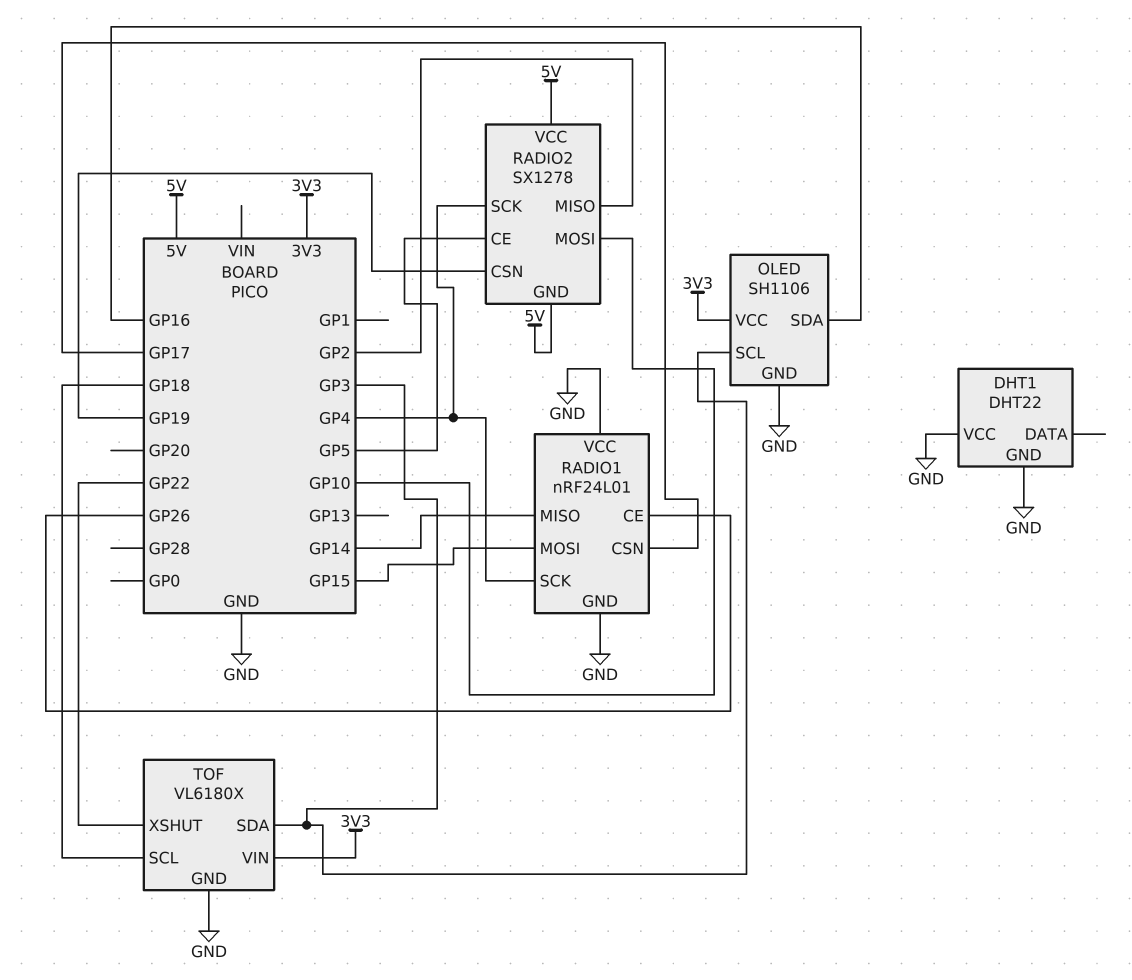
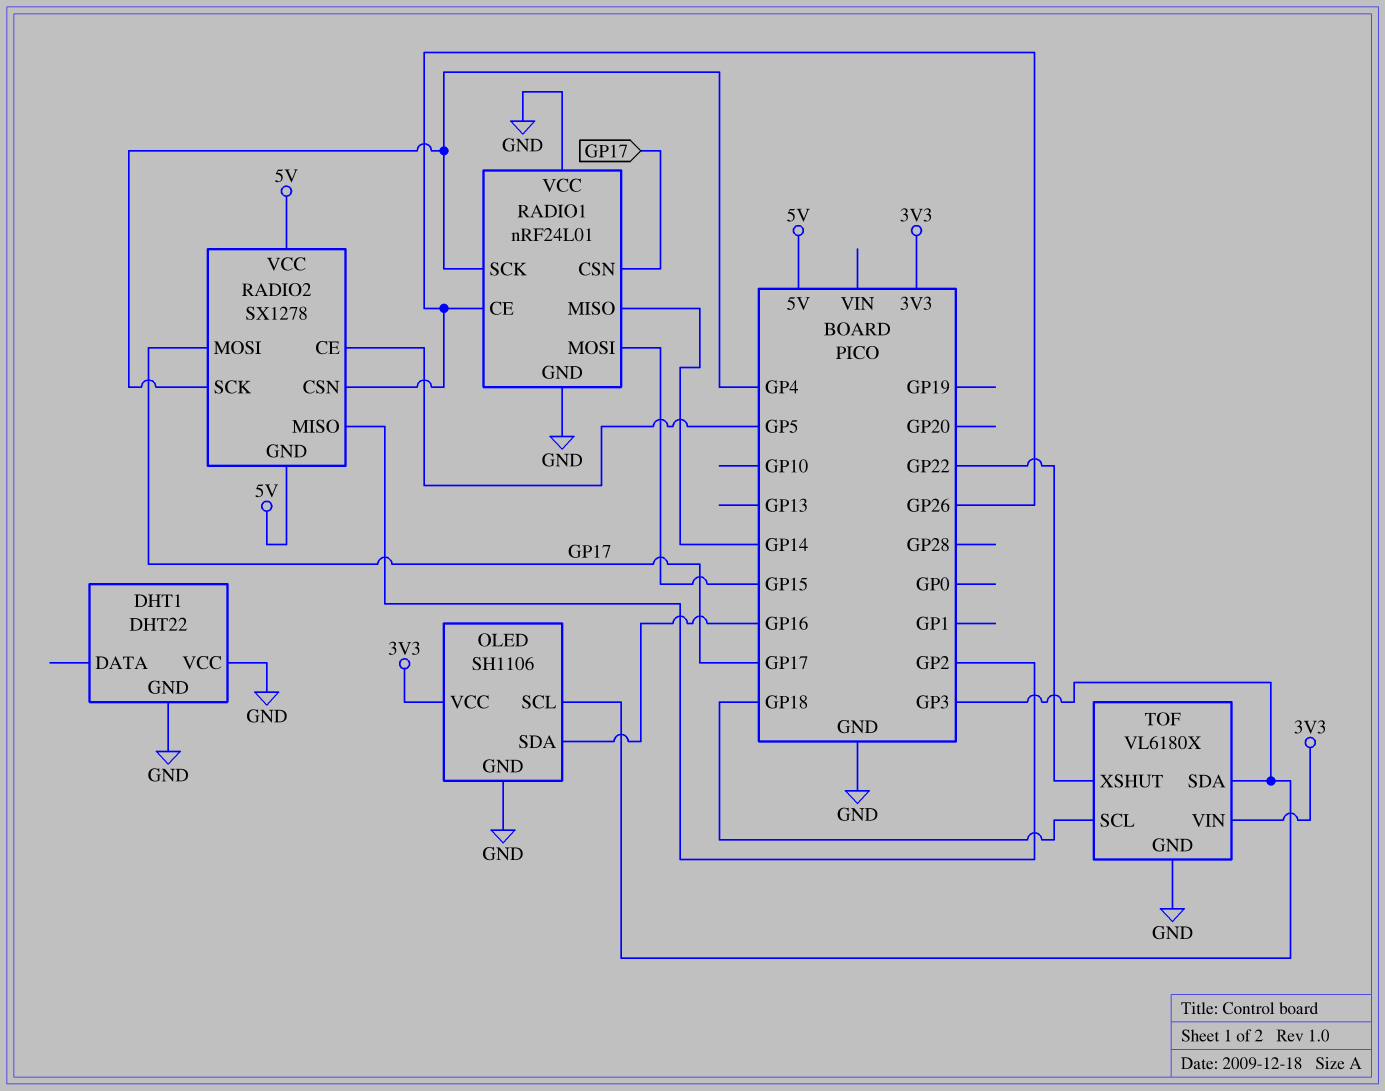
RADIO2 pin CSN: GP19 -> GP26
RADIO2 pin MOSI: GP10 -> GP17

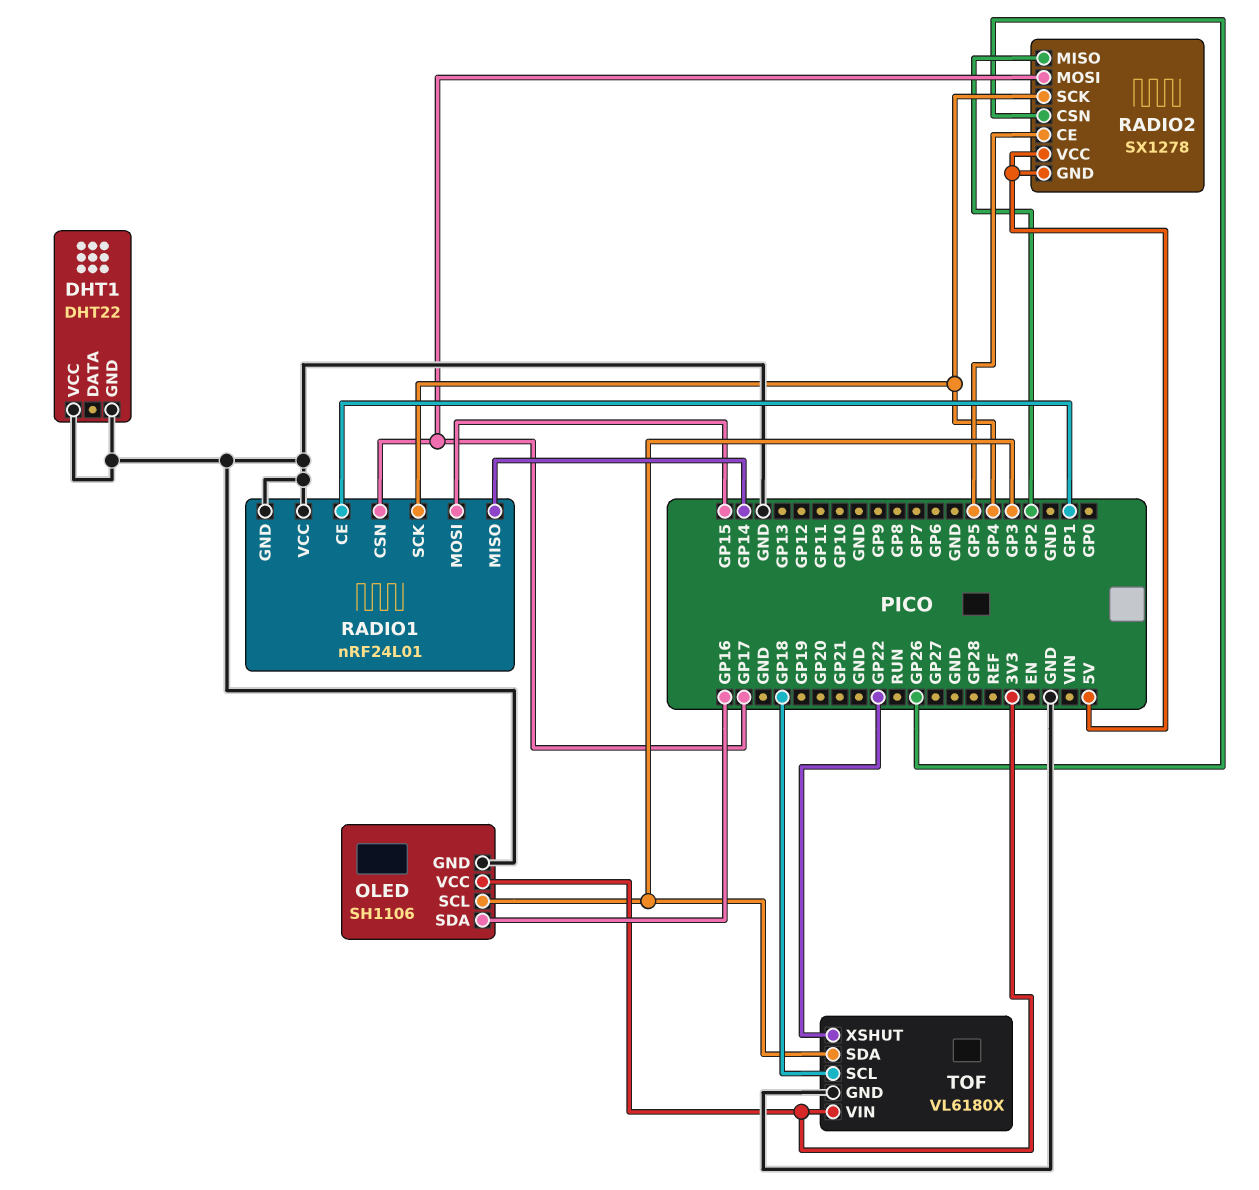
RADIO1 pin CE: GP26 -> GP1

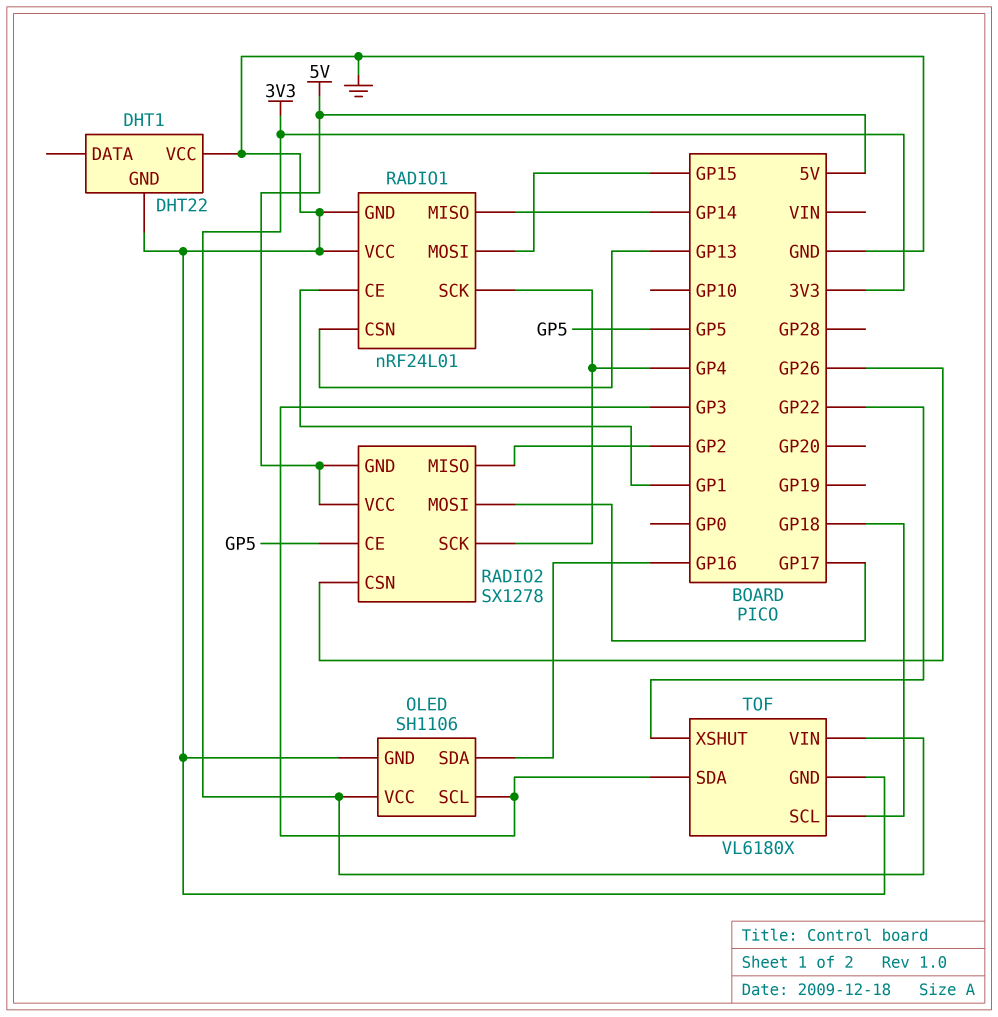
RADIO1 pin CSN: GP17 -> GP13

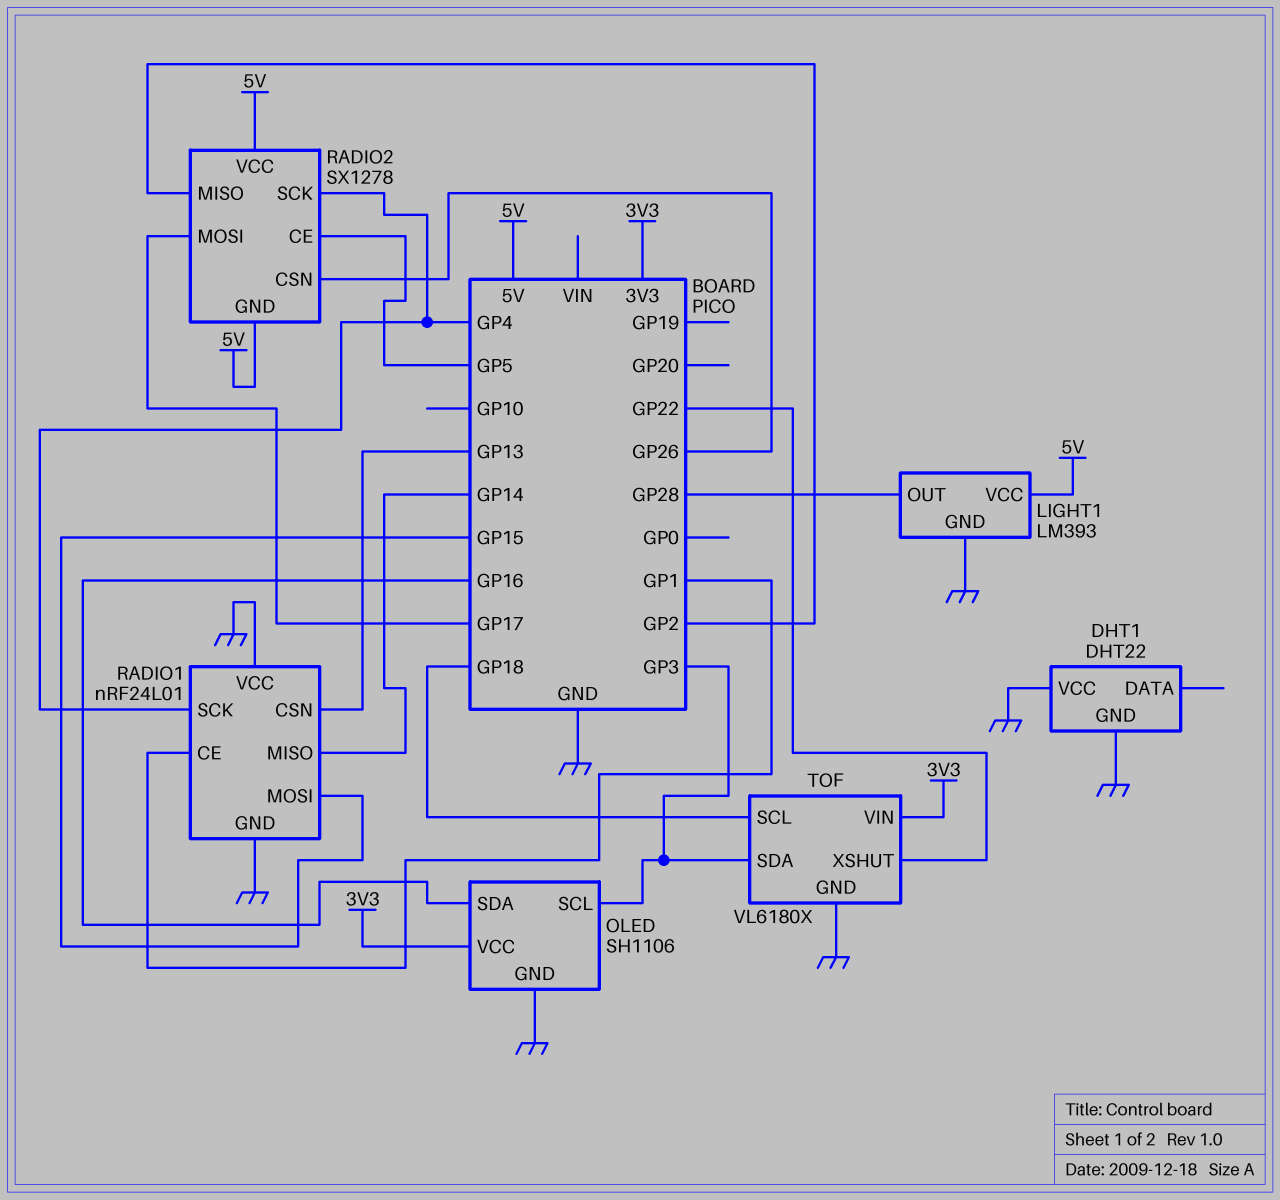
LIGHT1: none -> LM393
LIGHT1 pin GND: none -> GND
LIGHT1 pin OUT: none -> GP28
LIGHT1 pin VCC: none -> 5V

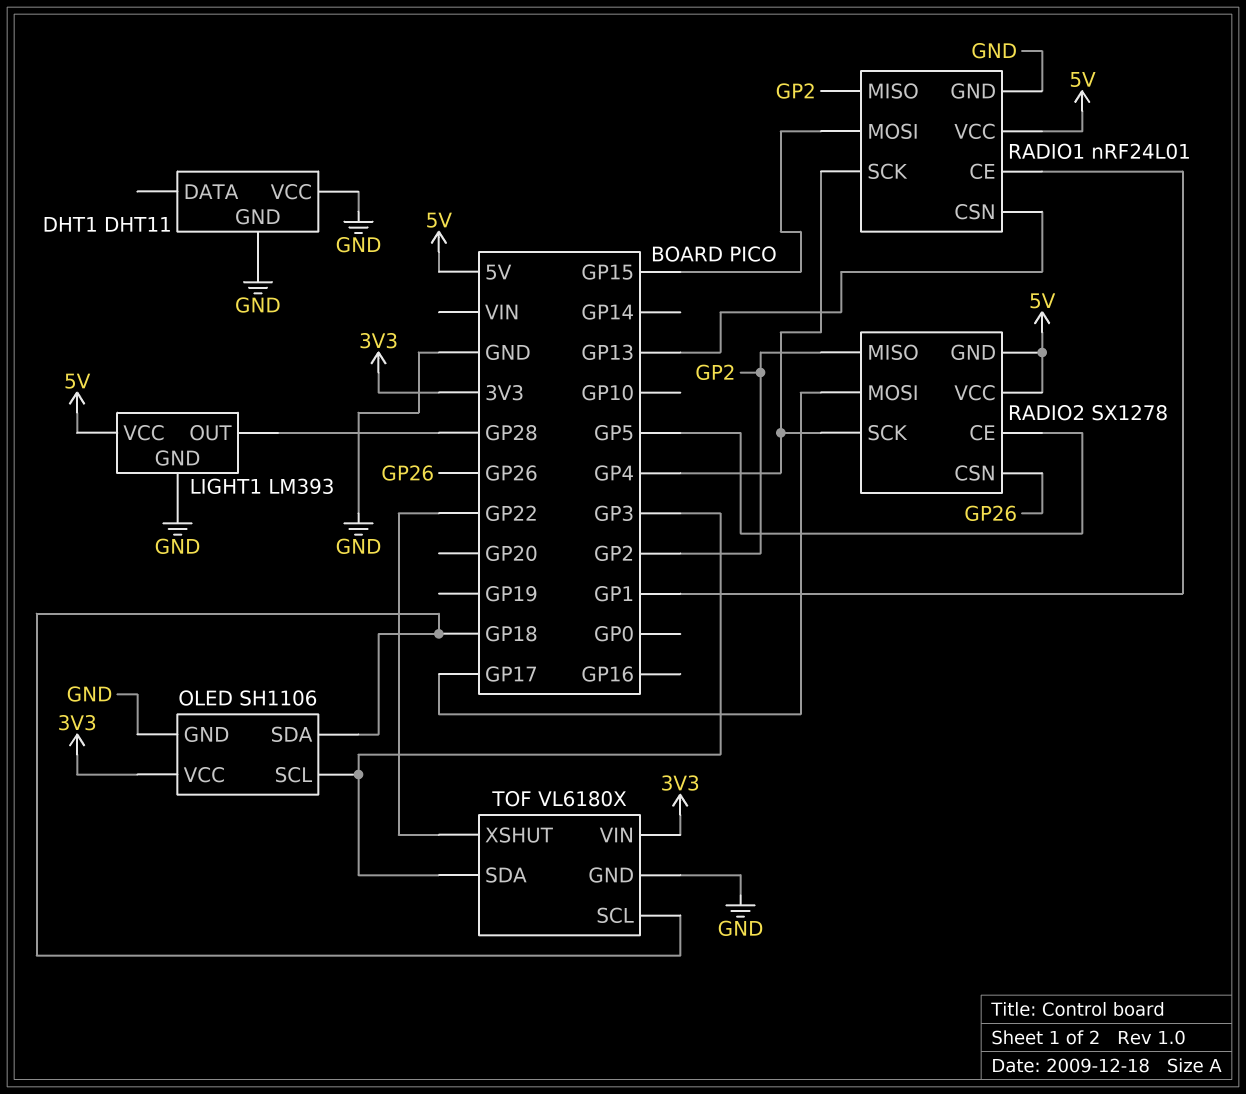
DHT1: DHT22 -> DHT11
OLED pin SDA: GP16 -> GP18
RADIO1 pin MISO: GP14 -> GP2
RADIO1 pin VCC: GND -> 5V

